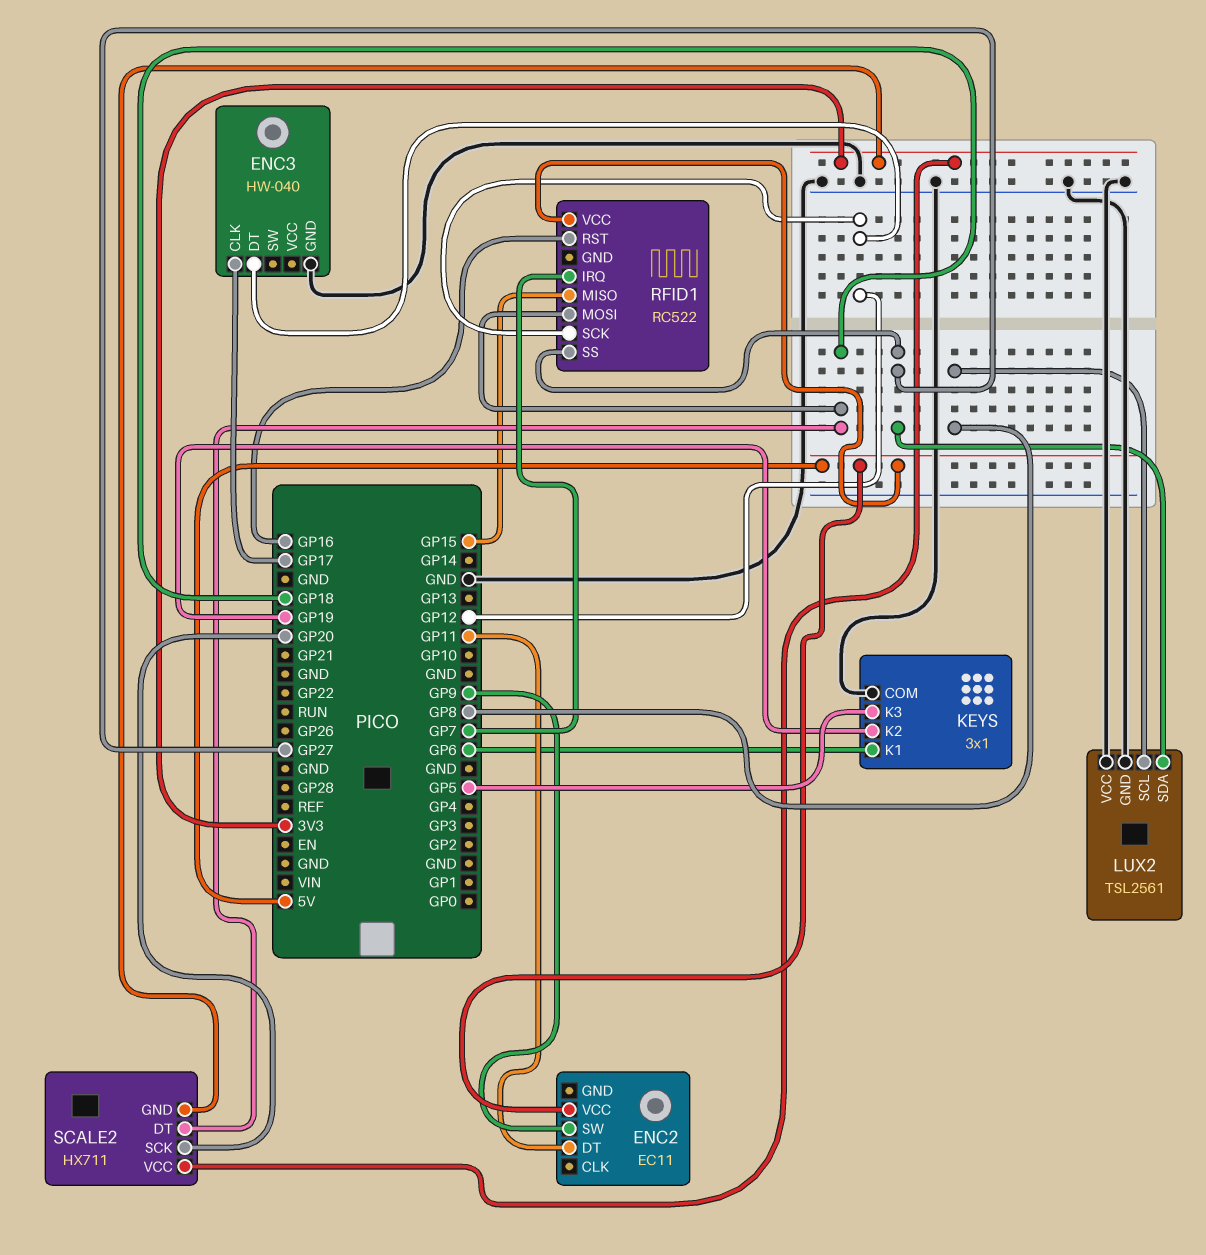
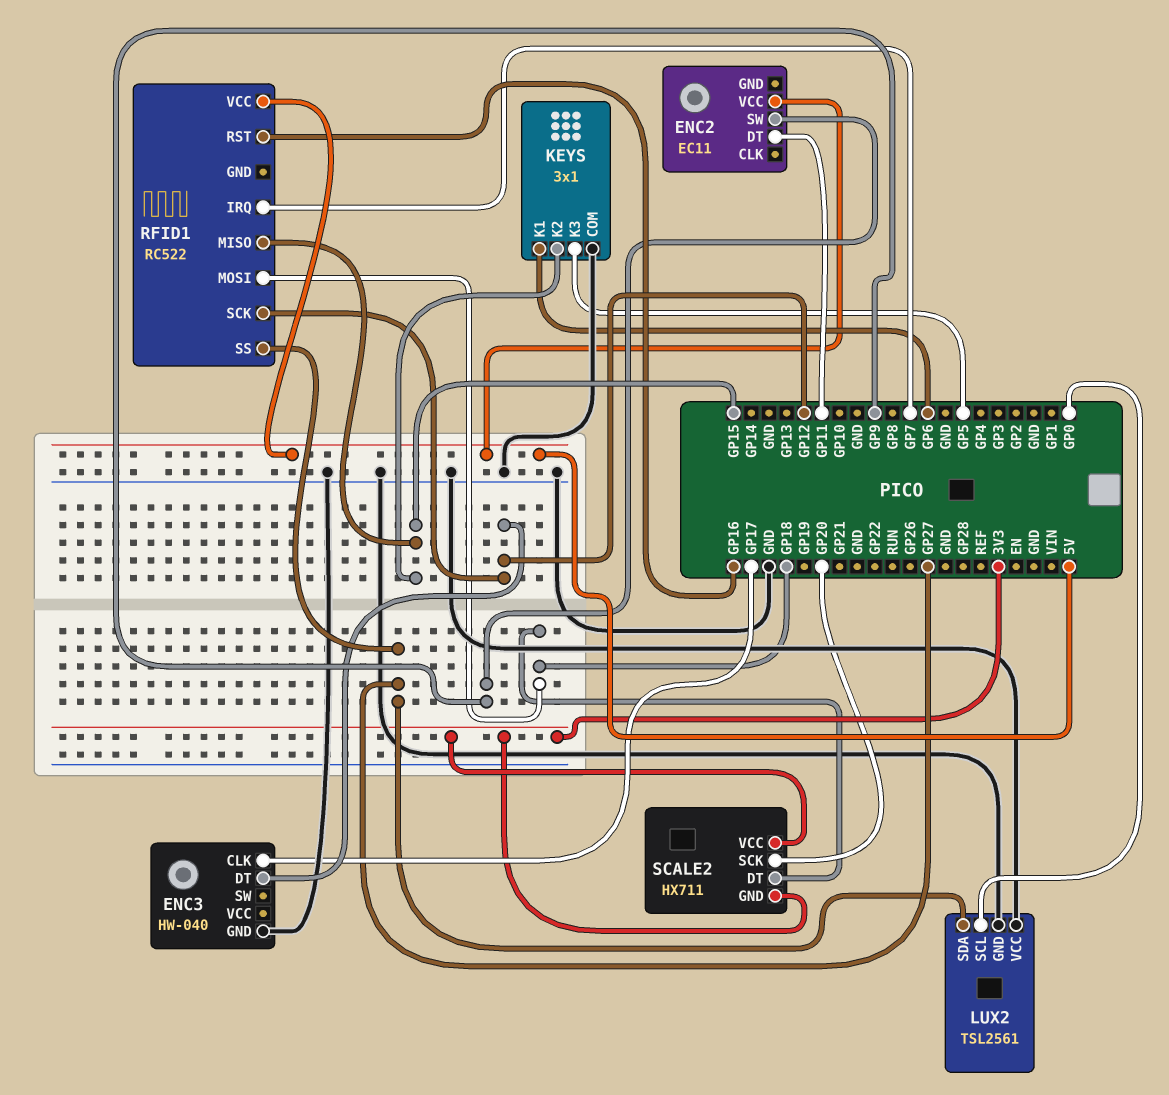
KEYS pin K2: GP19 -> GP15
LUX2 pin SCL: GP8 -> GP0

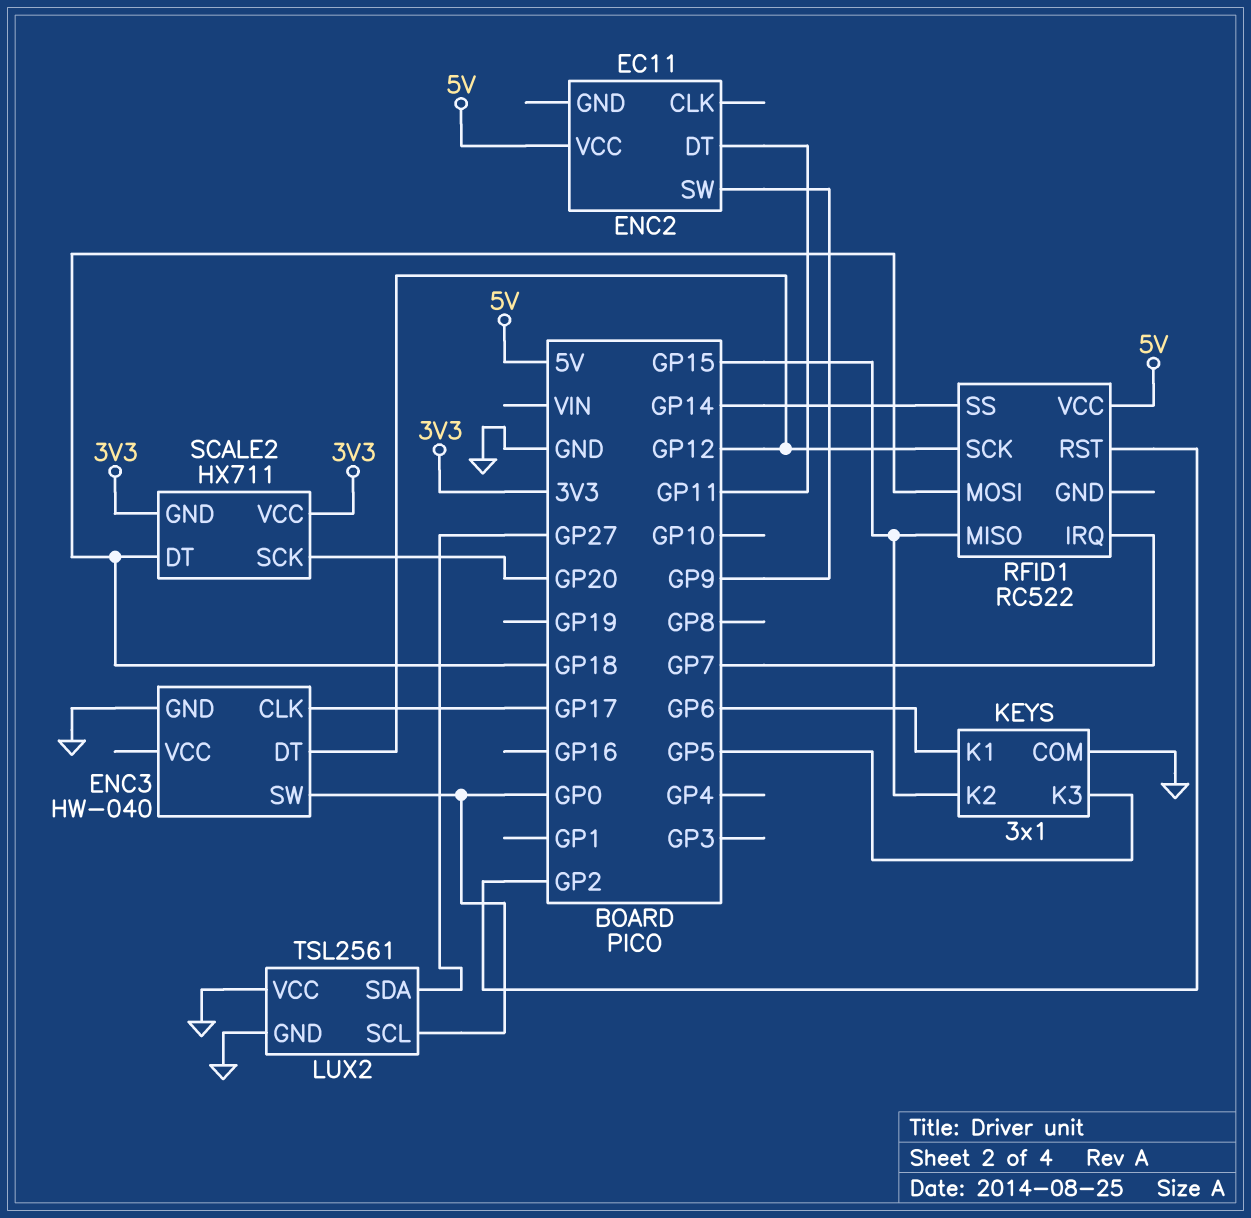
ENC3 pin SW: none -> GP0
RFID1 pin RST: GP16 -> GP2
RFID1 pin SS: GP27 -> GP14

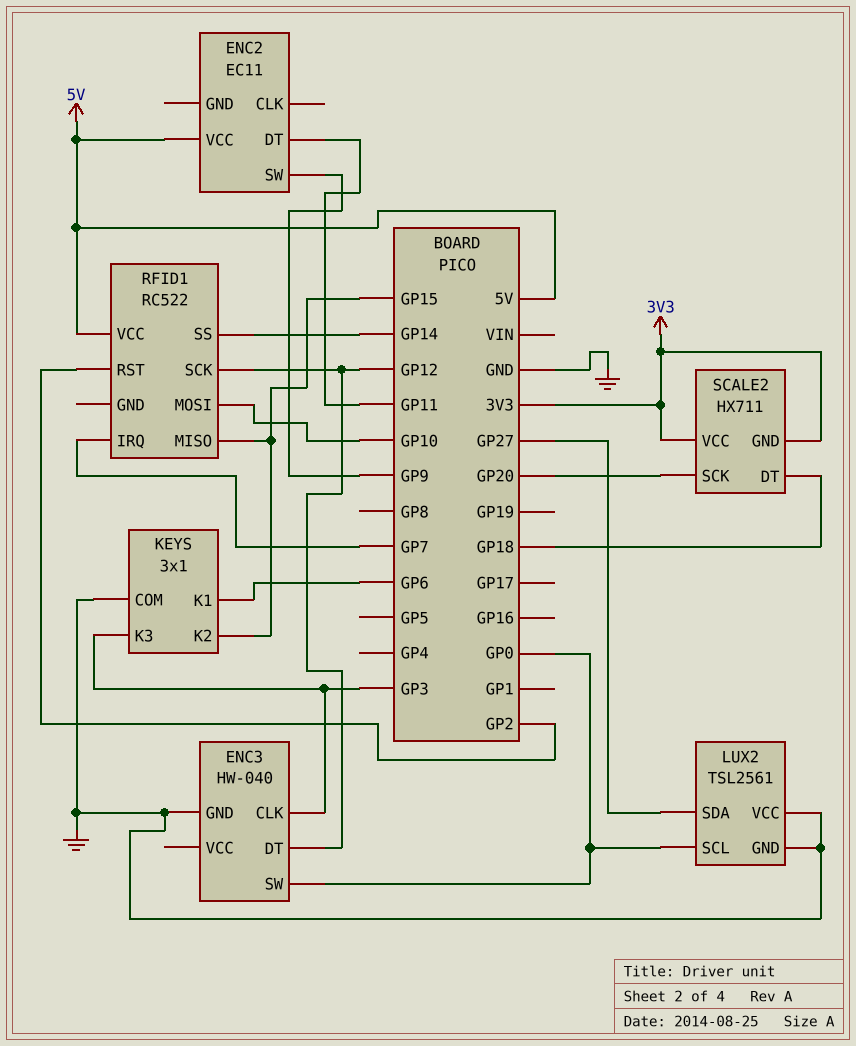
ENC3 pin CLK: GP17 -> GP3
KEYS pin K3: GP5 -> GP3
RFID1 pin MOSI: GP18 -> GP10

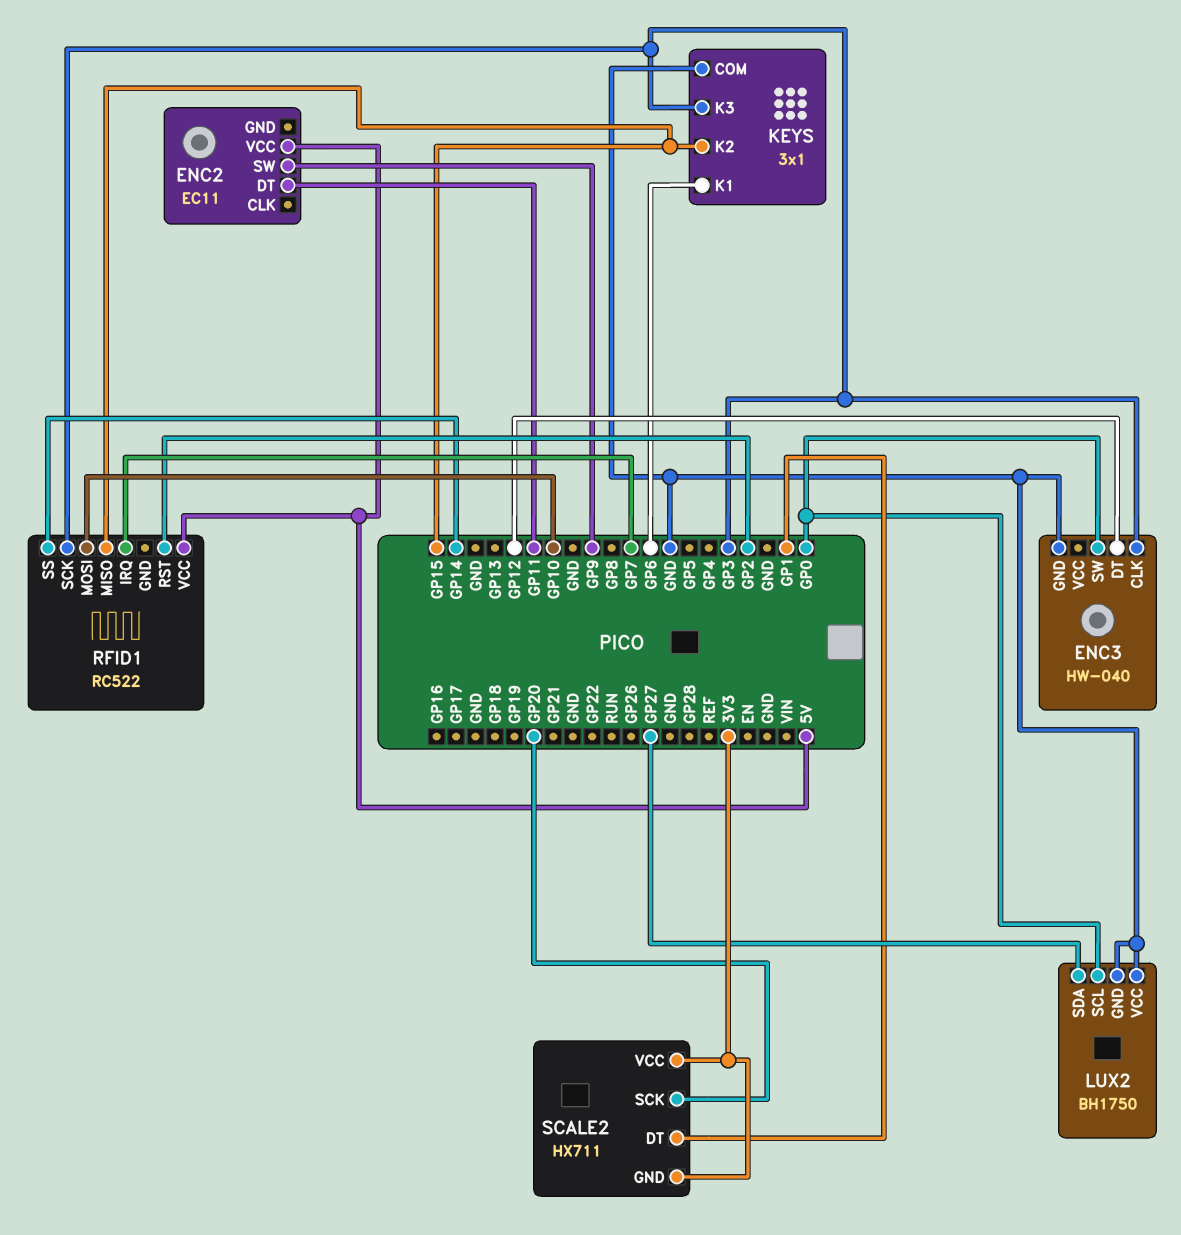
LUX2: TSL2561 -> BH1750
RFID1 pin SCK: GP12 -> GP3
SCALE2 pin DT: GP18 -> GP1

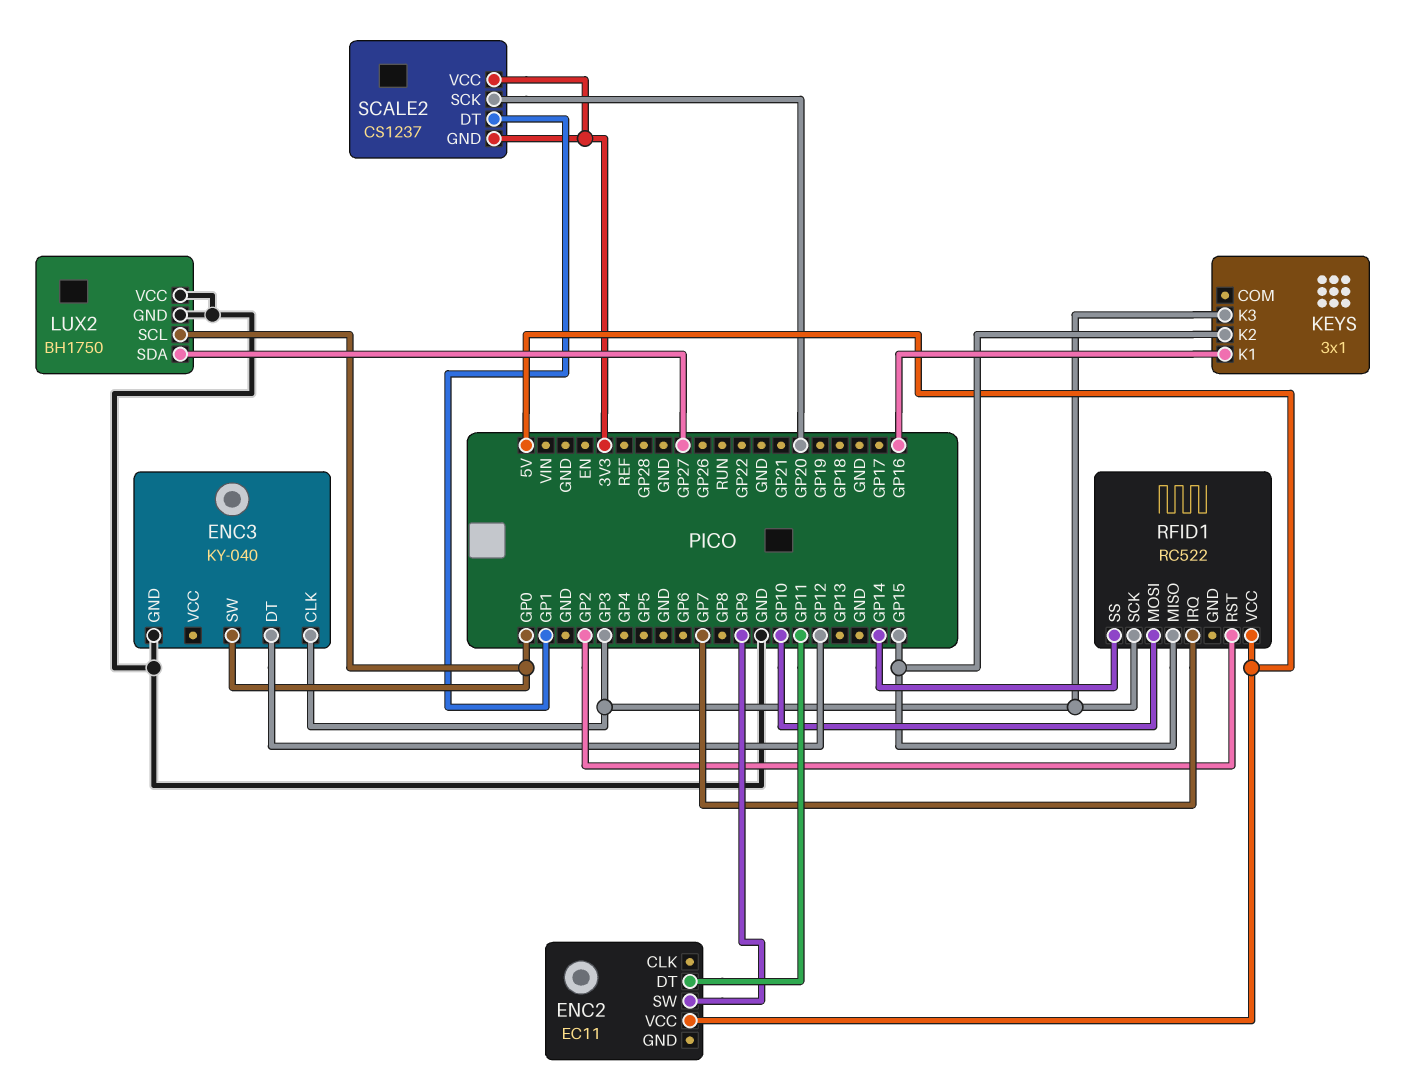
ENC3: HW-040 -> KY-040
KEYS pin COM: GND -> none
KEYS pin K1: GP6 -> GP16
SCALE2: HX711 -> CS1237

